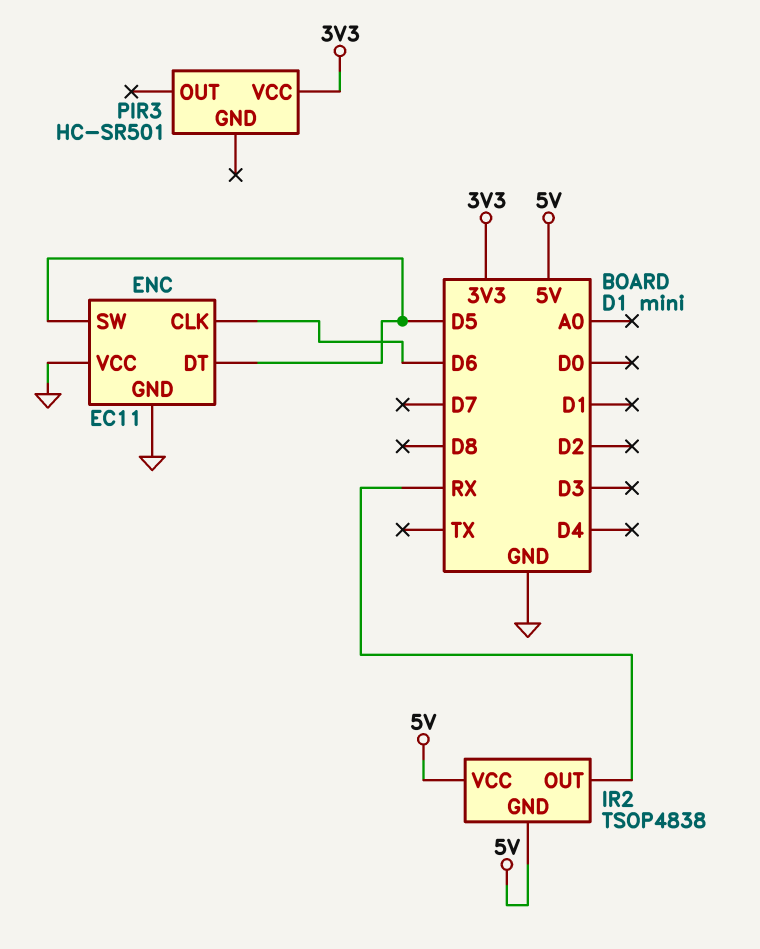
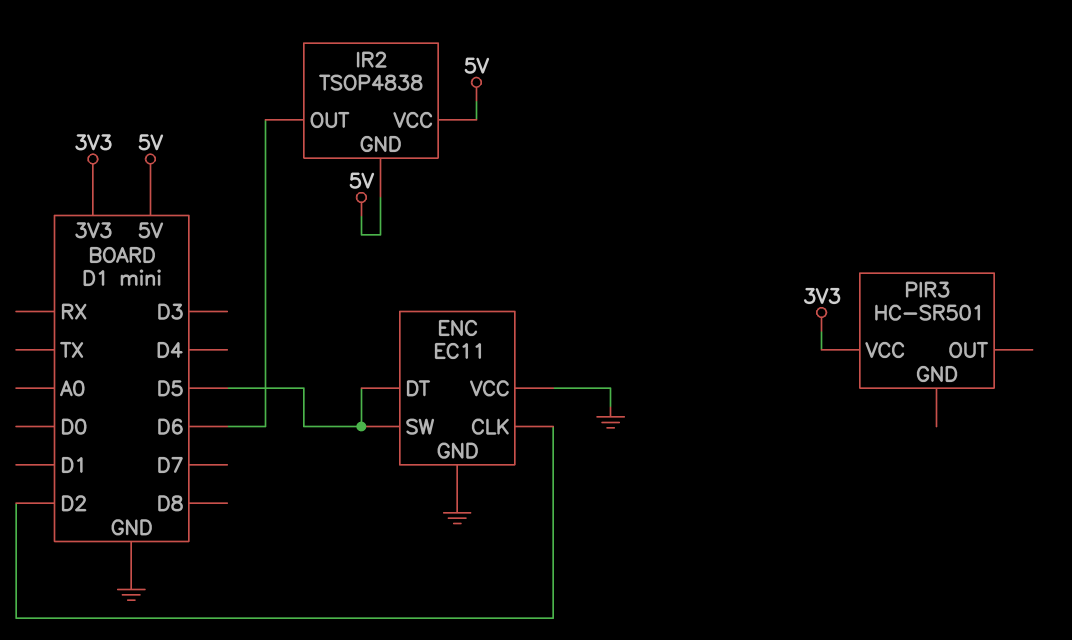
ENC pin CLK: D6 -> D2
IR2 pin OUT: RX -> D6

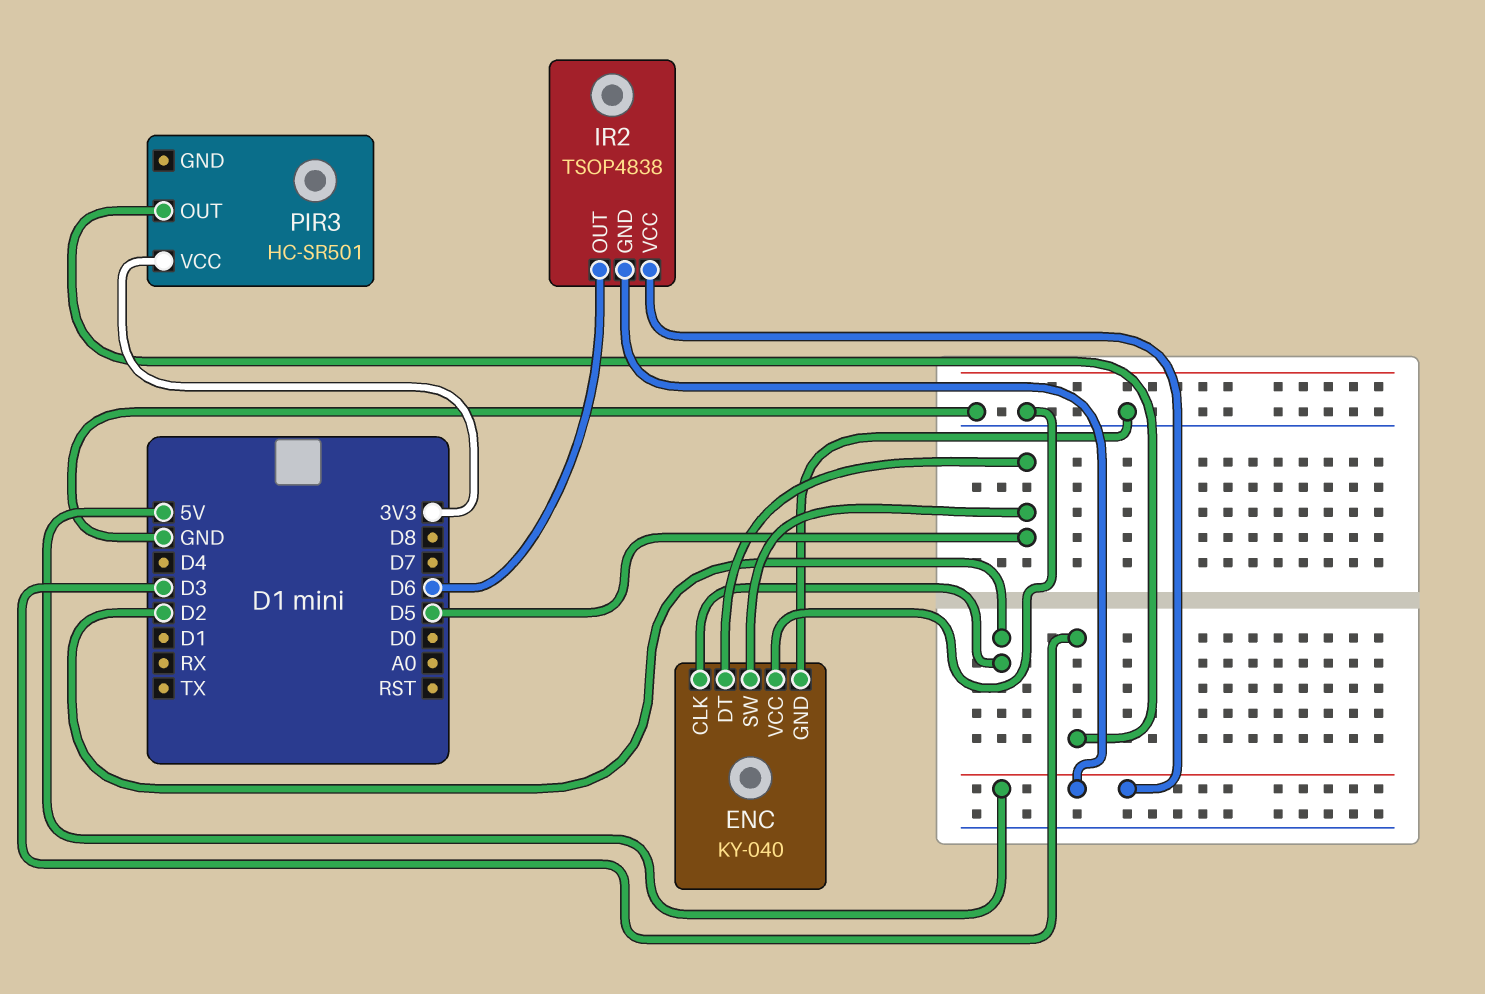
ENC: EC11 -> KY-040
PIR3 pin OUT: none -> D3

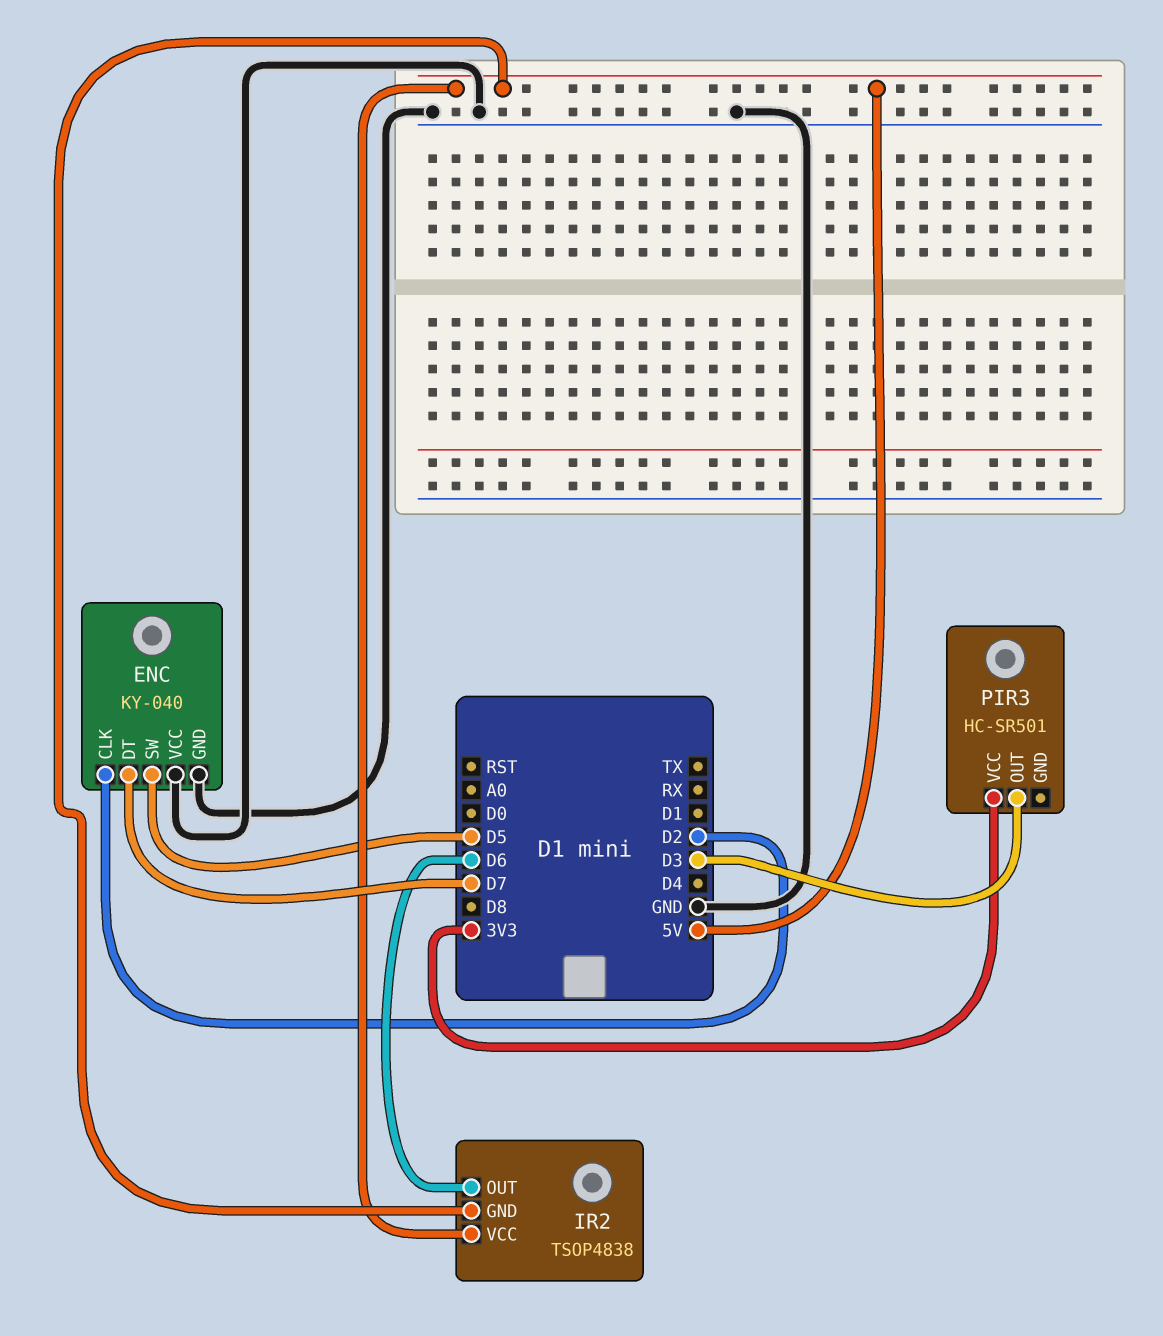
ENC pin DT: D5 -> D7

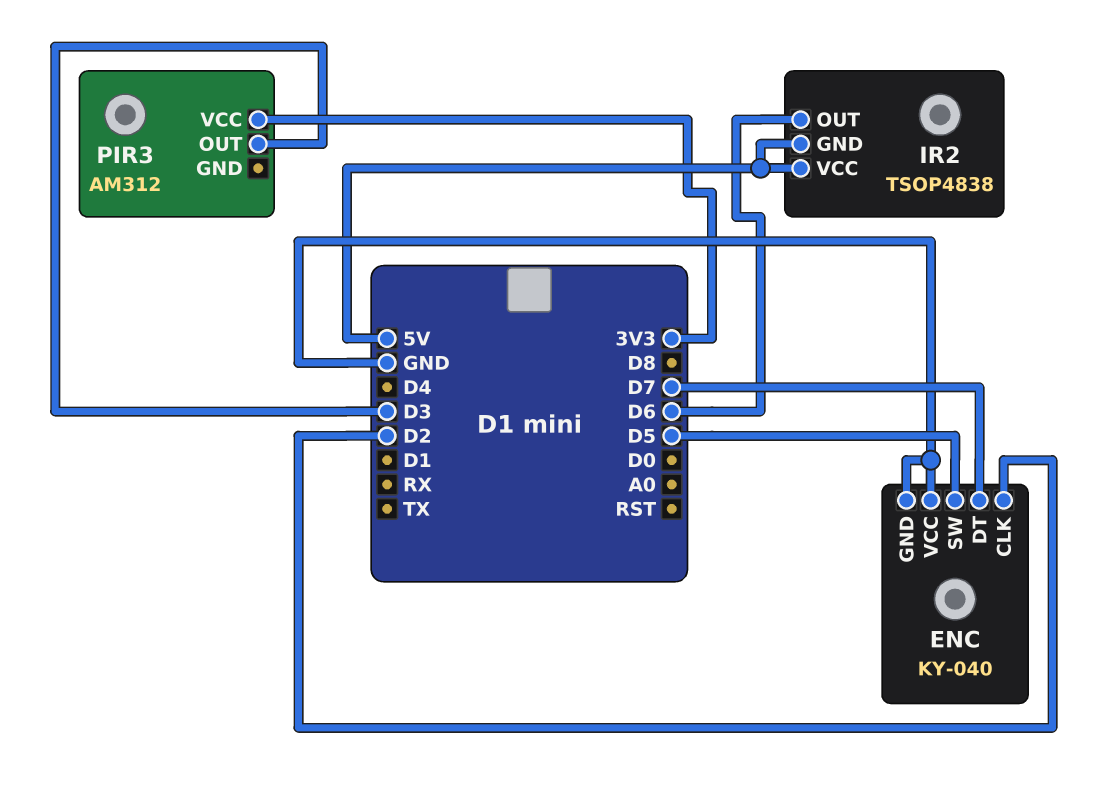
PIR3: HC-SR501 -> AM312

